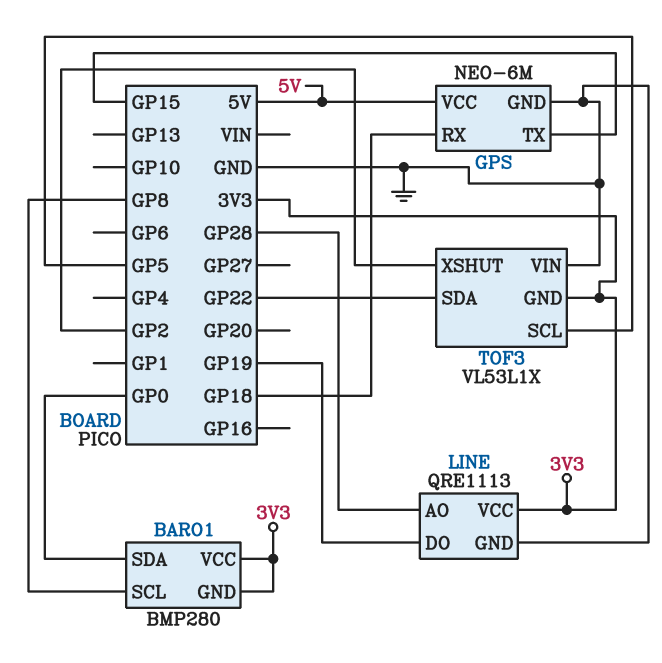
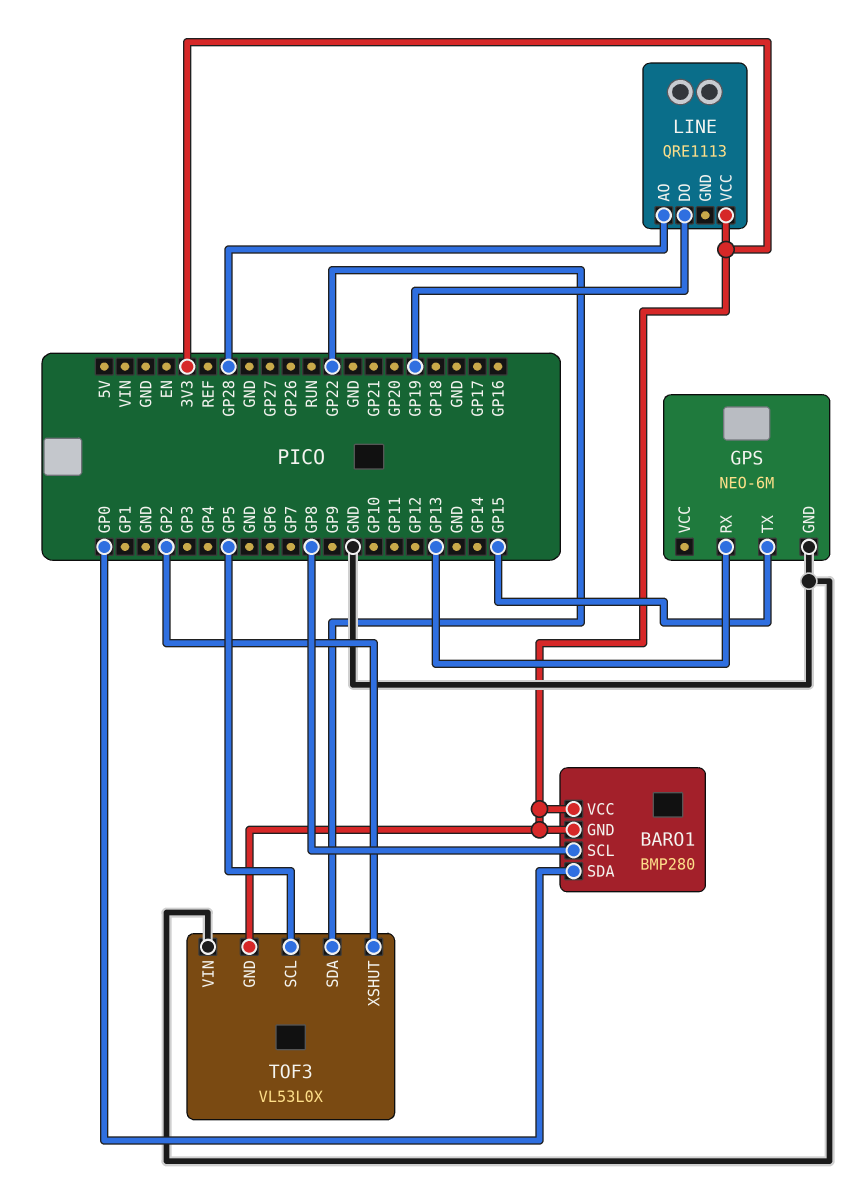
GPS pin RX: GP18 -> GP13
GPS pin VCC: 5V -> none
LINE pin GND: GND -> none
TOF3: VL53L1X -> VL53L0X

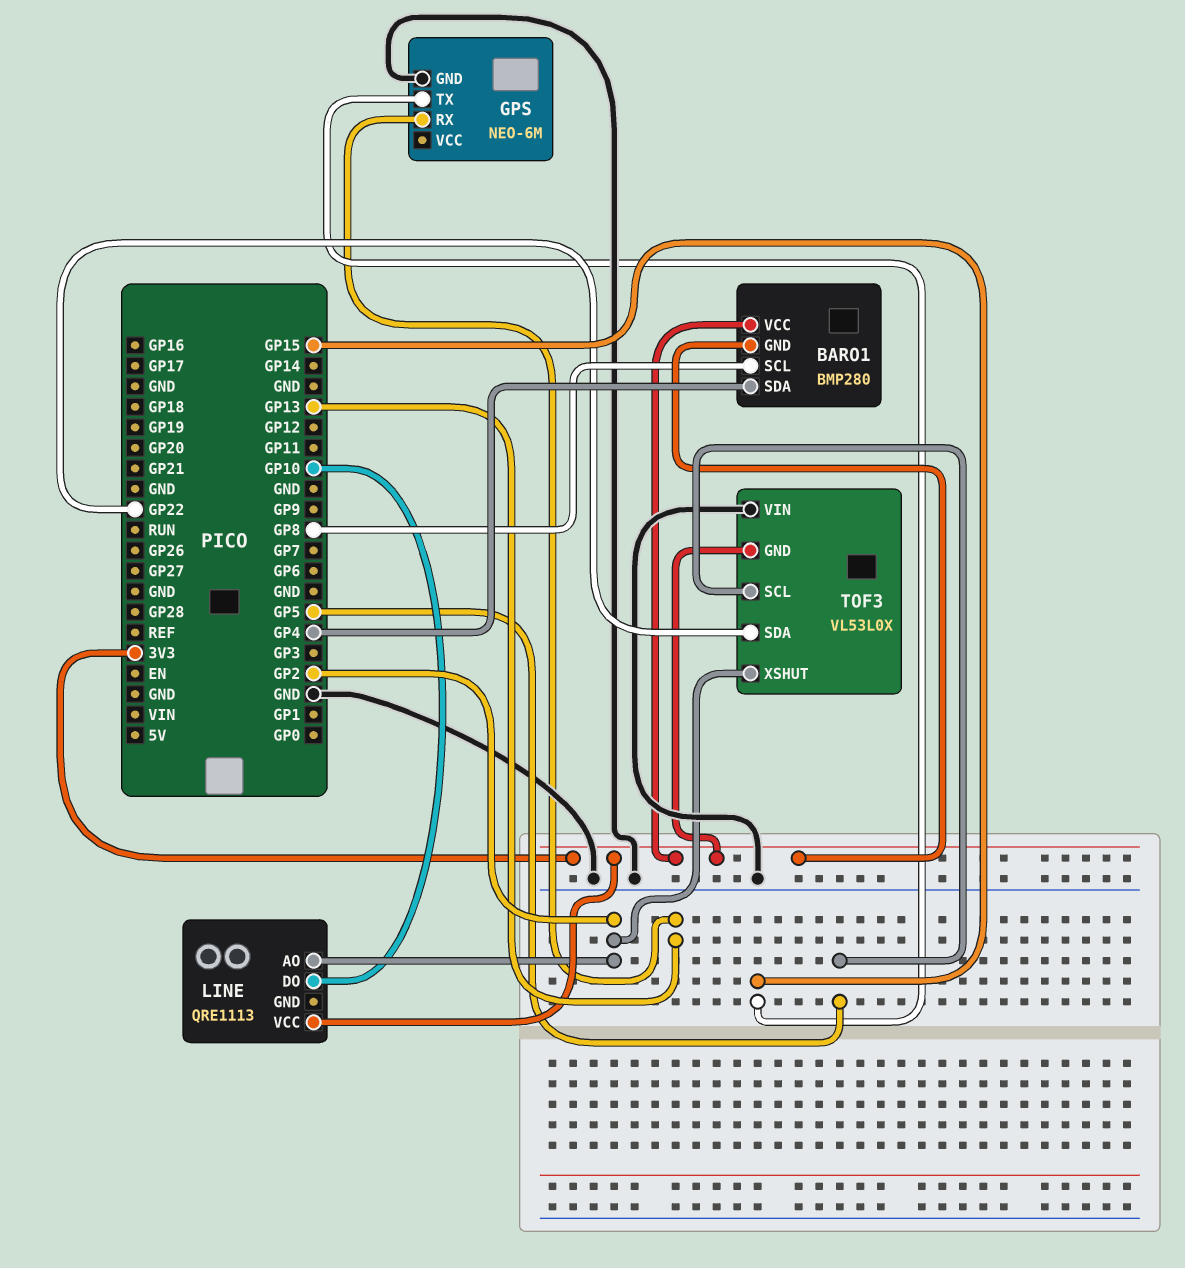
BARO1 pin SDA: GP0 -> GP4
LINE pin AO: GP28 -> GP2
LINE pin DO: GP19 -> GP10

